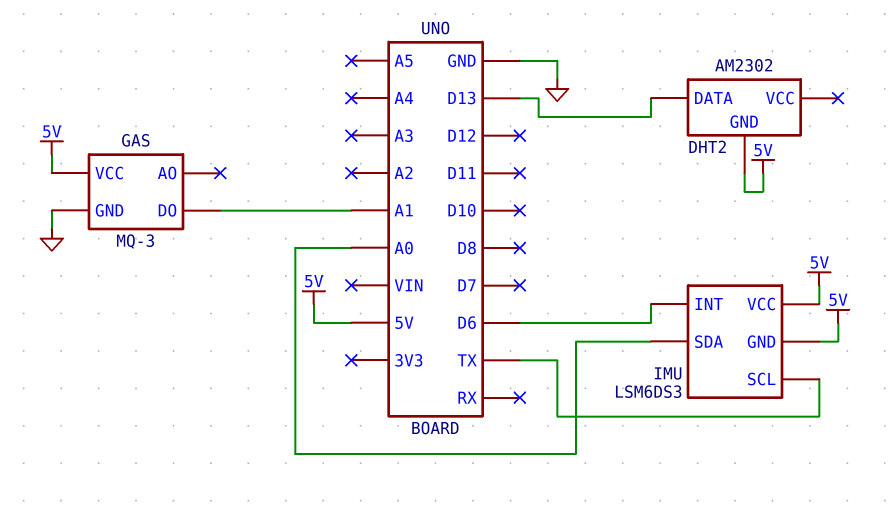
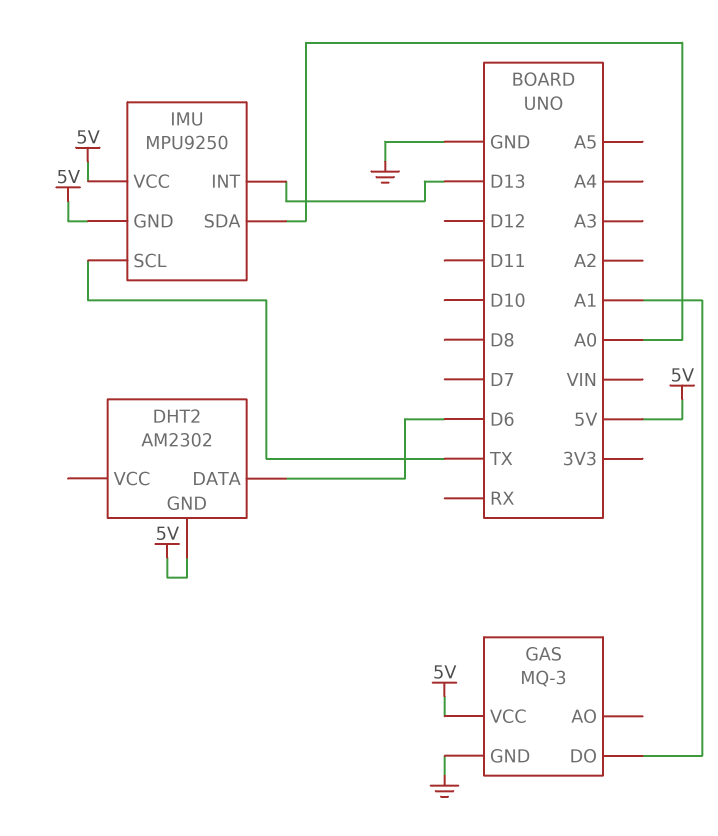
DHT2 pin DATA: D13 -> D6
IMU: LSM6DS3 -> MPU9250
IMU pin INT: D6 -> D13

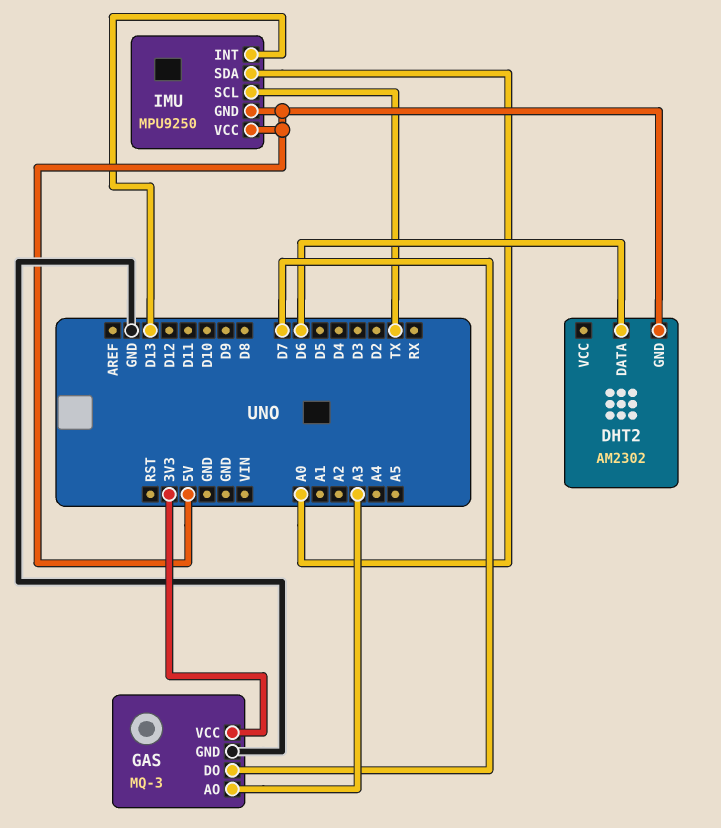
GAS pin AO: none -> A3
GAS pin DO: A1 -> D7
GAS pin VCC: 5V -> 3V3

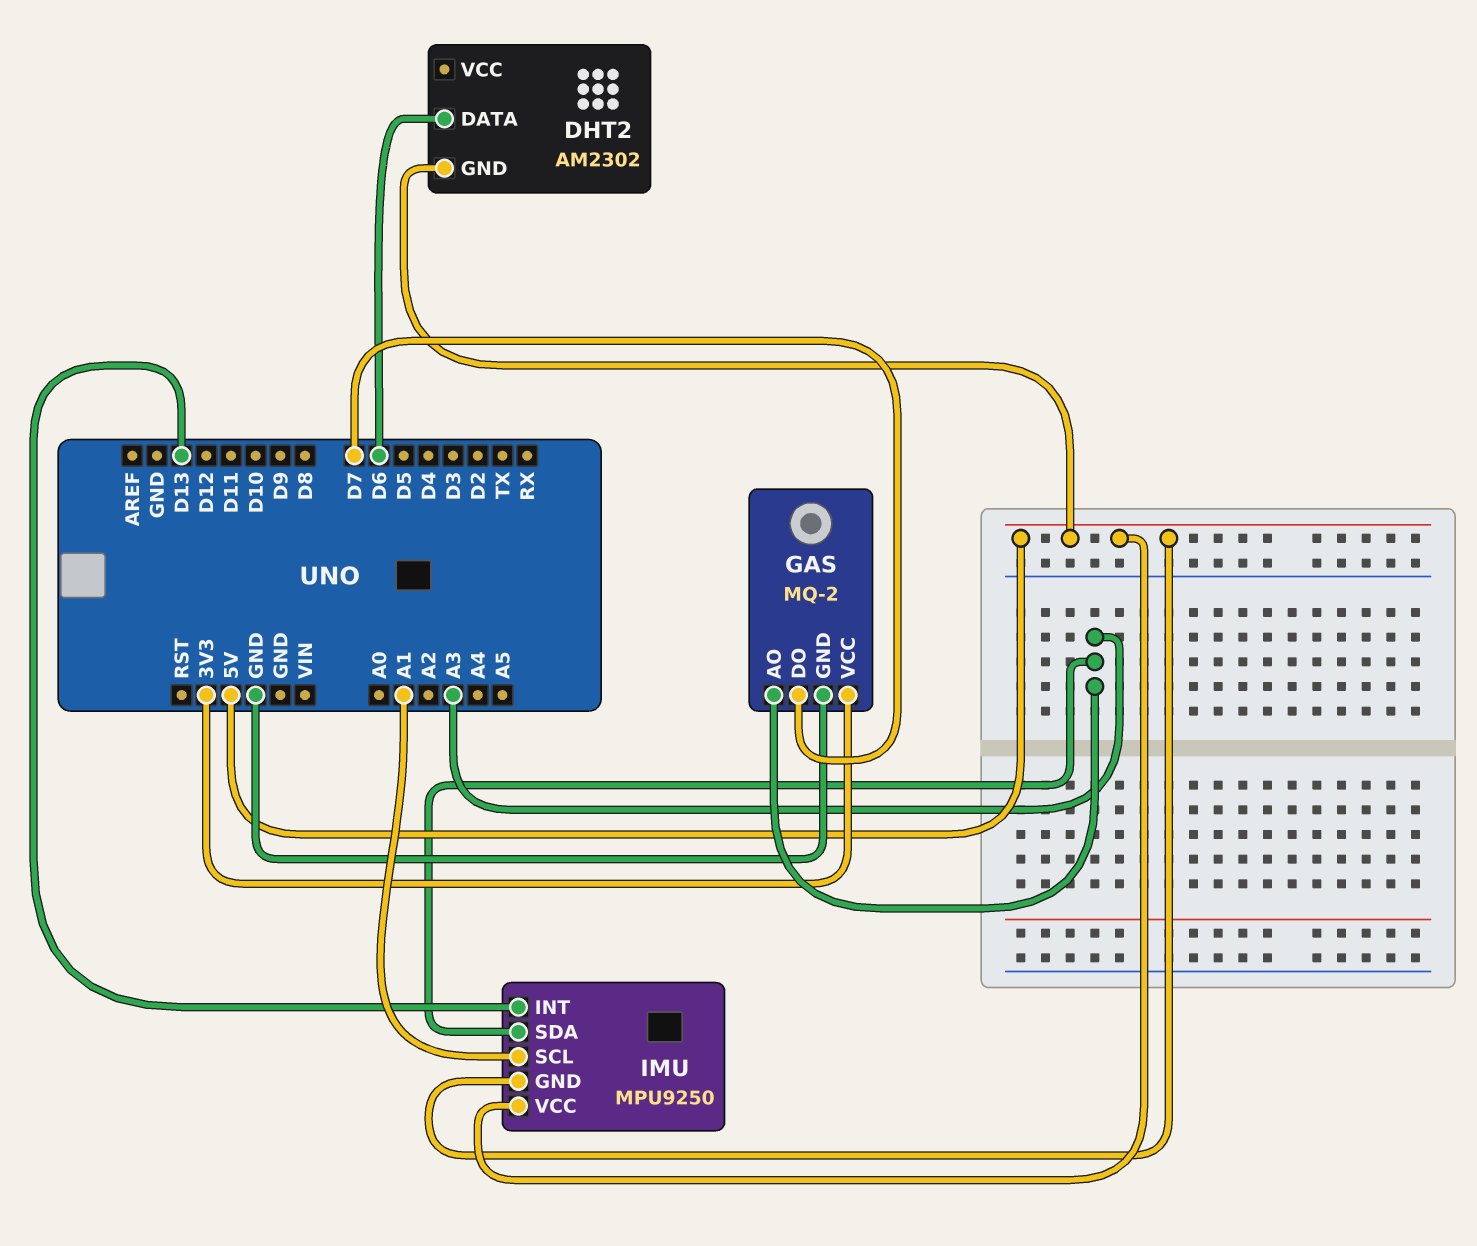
GAS: MQ-3 -> MQ-2
IMU pin SCL: TX -> A1
IMU pin SDA: A0 -> A3

